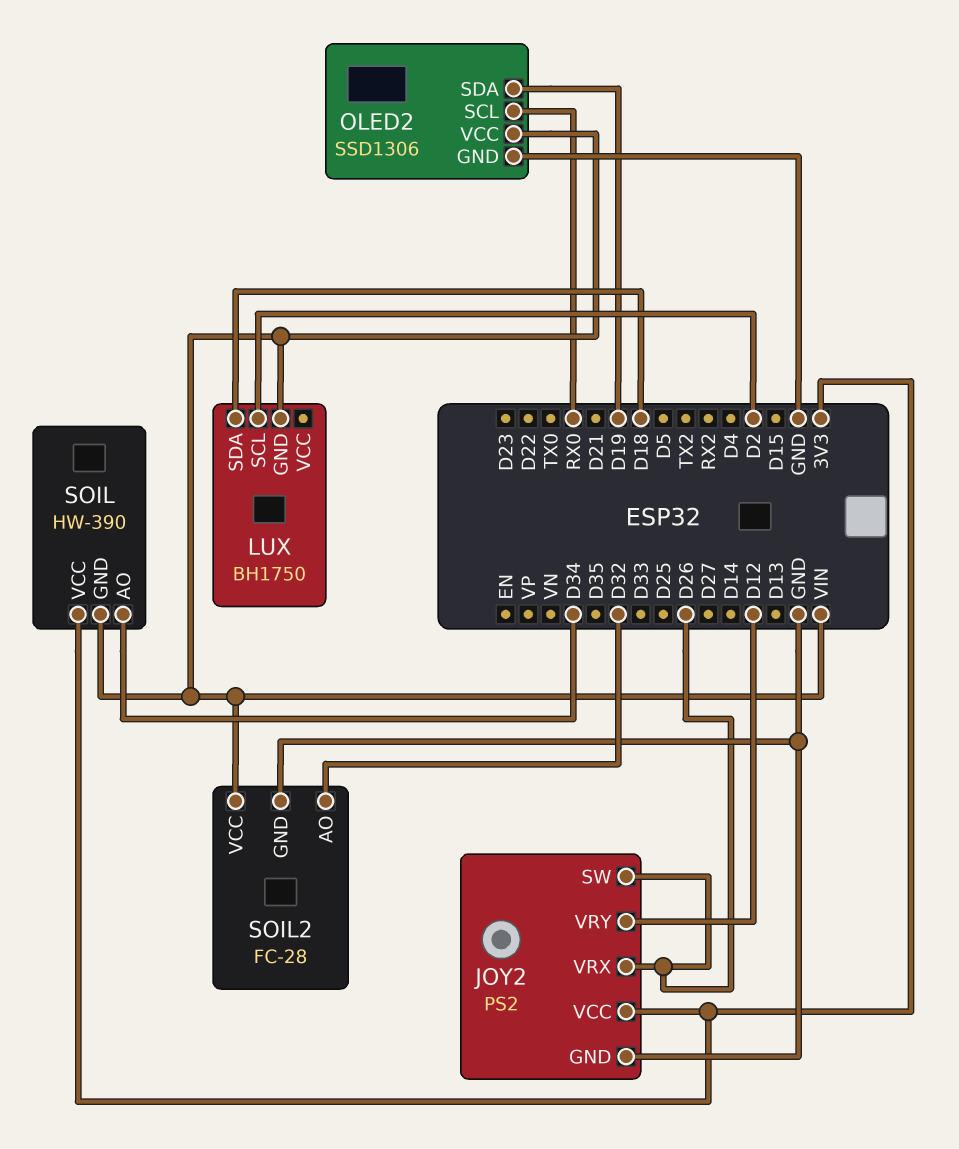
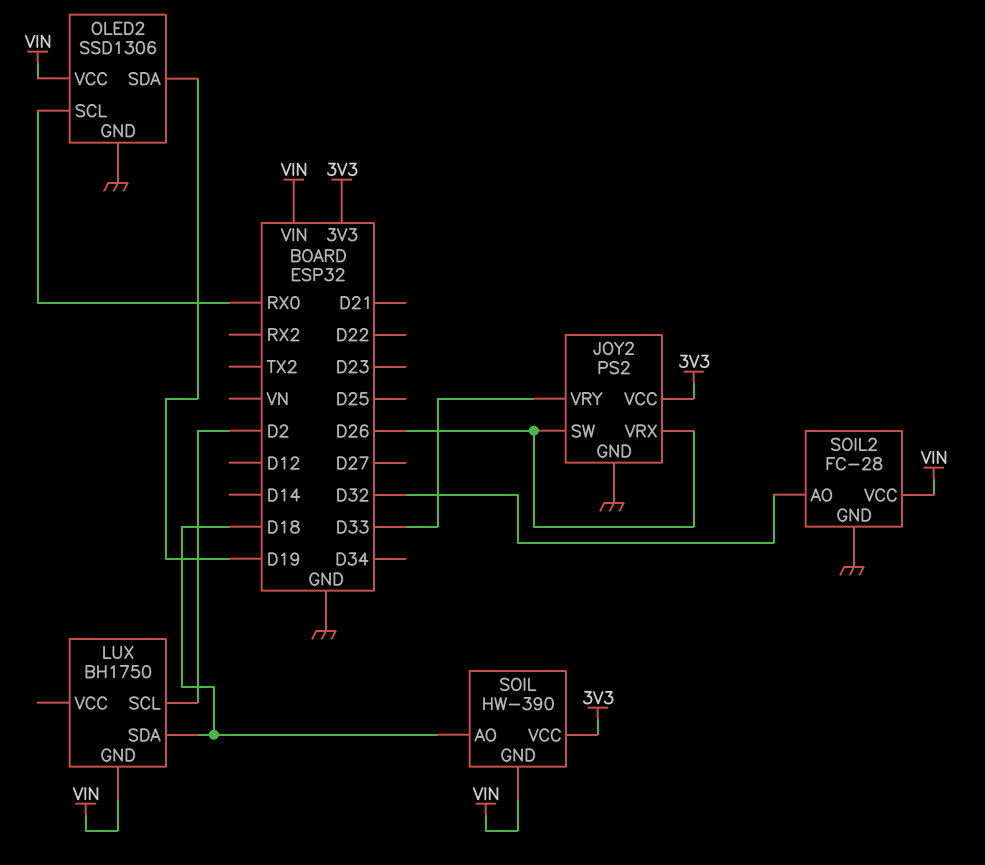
JOY2 pin VRY: D12 -> D33
SOIL pin AO: D34 -> D18

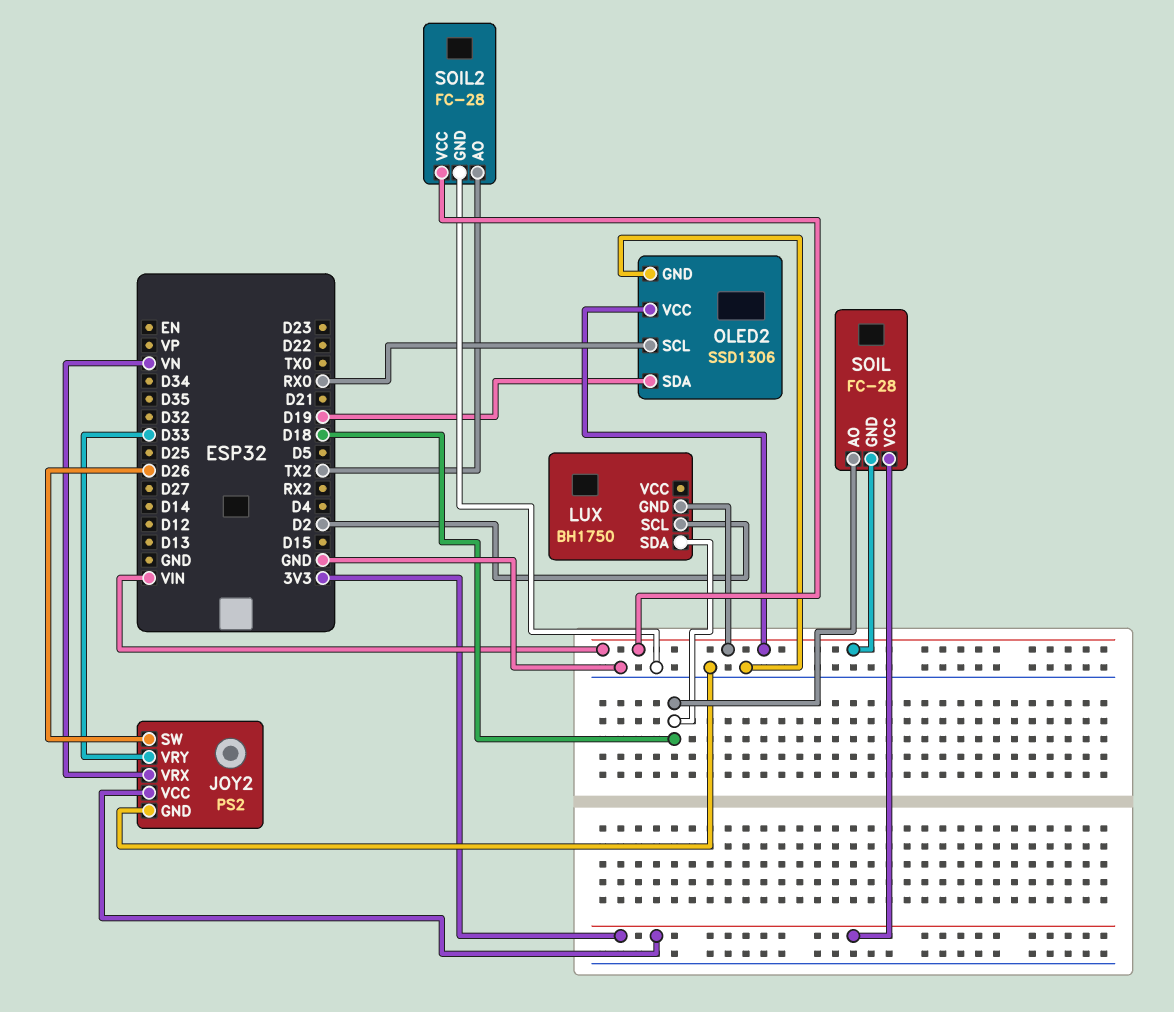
JOY2 pin VRX: D26 -> VN
SOIL: HW-390 -> FC-28
SOIL2 pin AO: D32 -> TX2

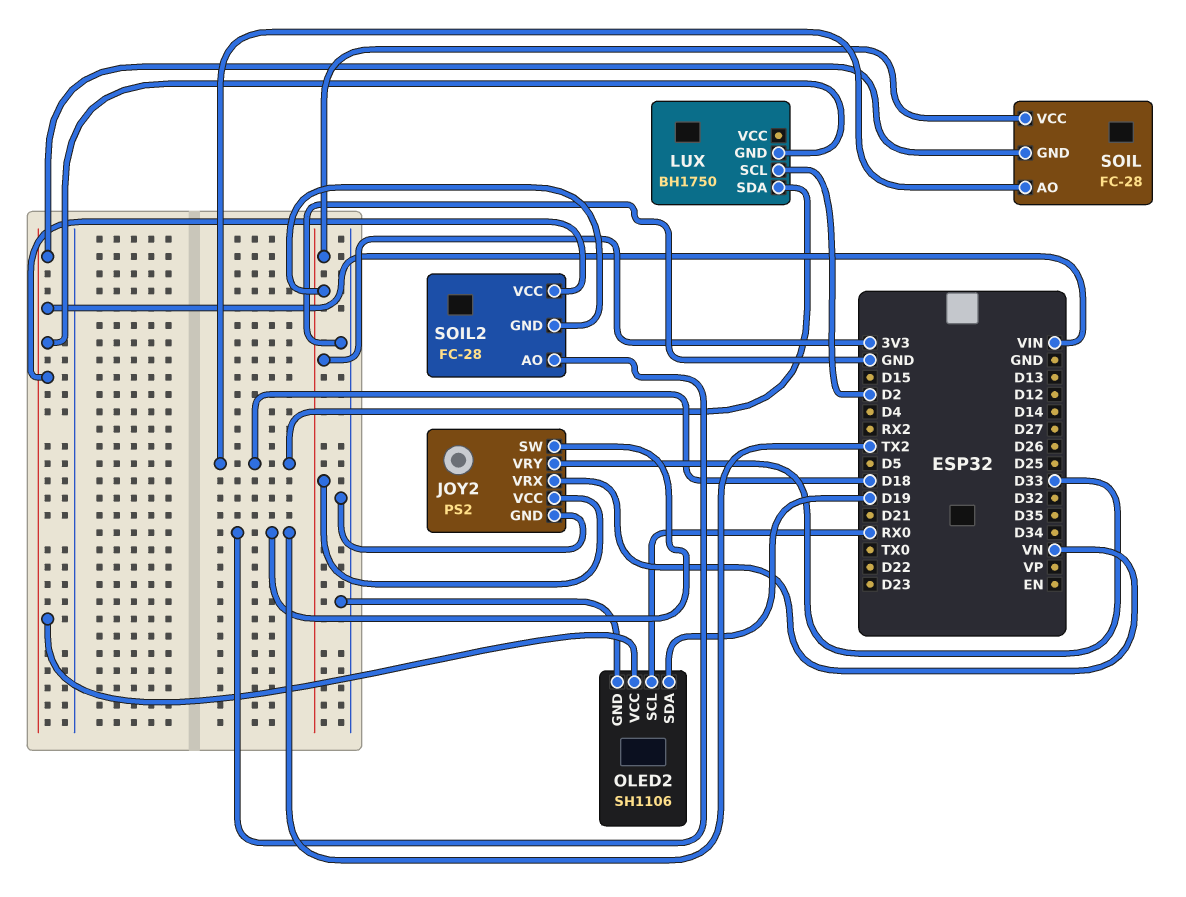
JOY2 pin SW: D26 -> TX2
OLED2: SSD1306 -> SH1106
SOIL2 pin GND: GND -> 3V3

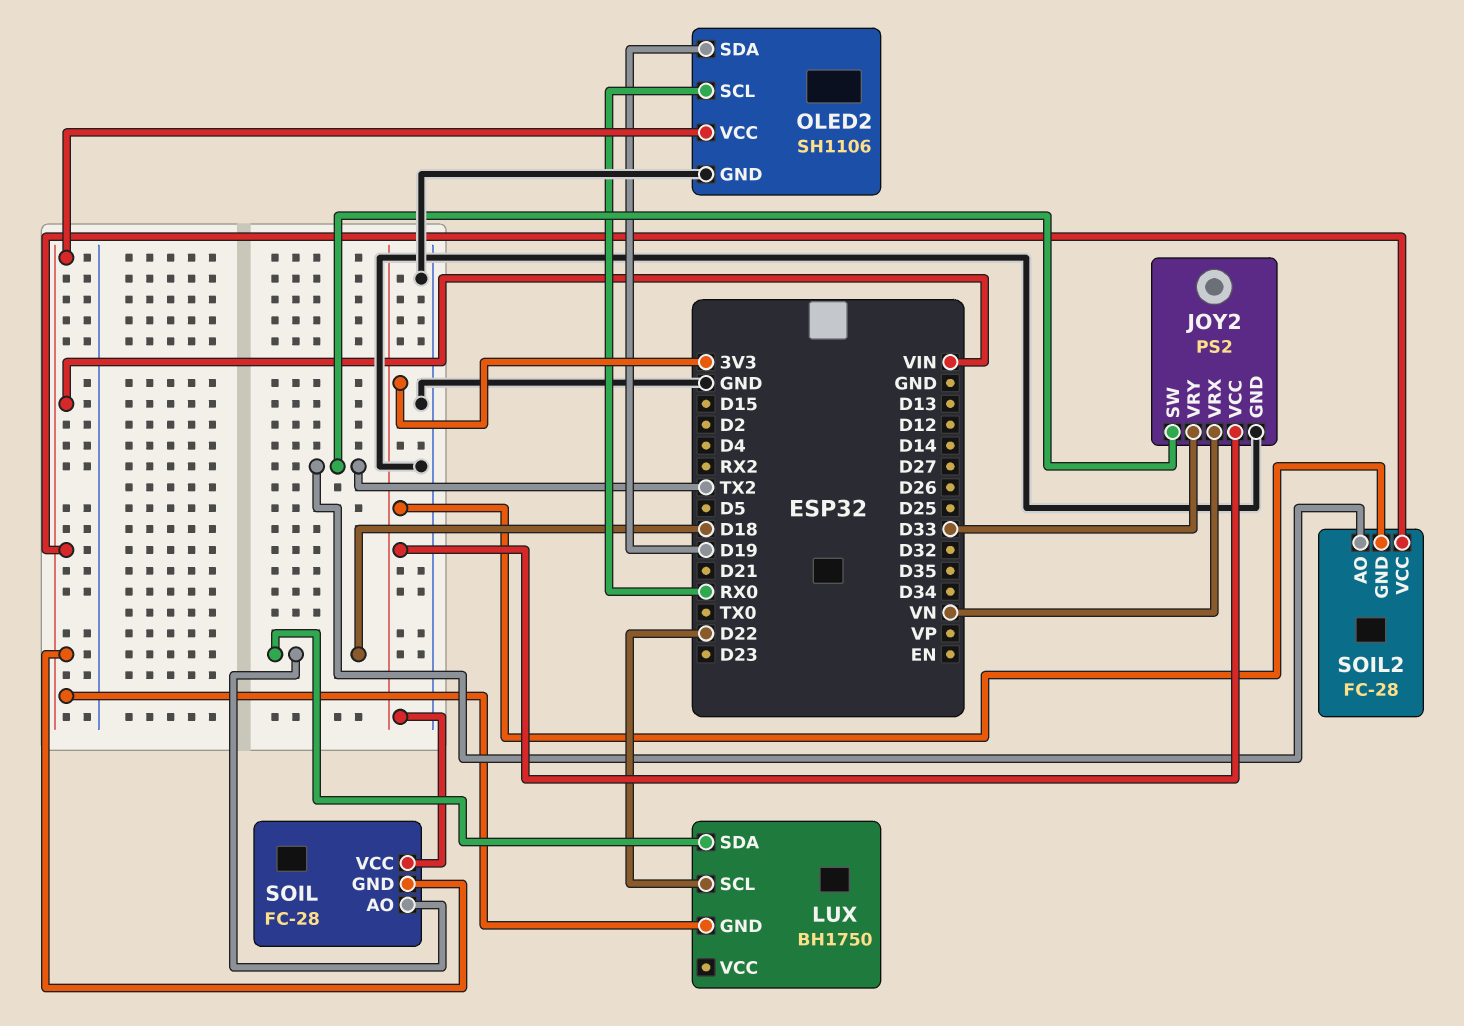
LUX pin SCL: D2 -> D22

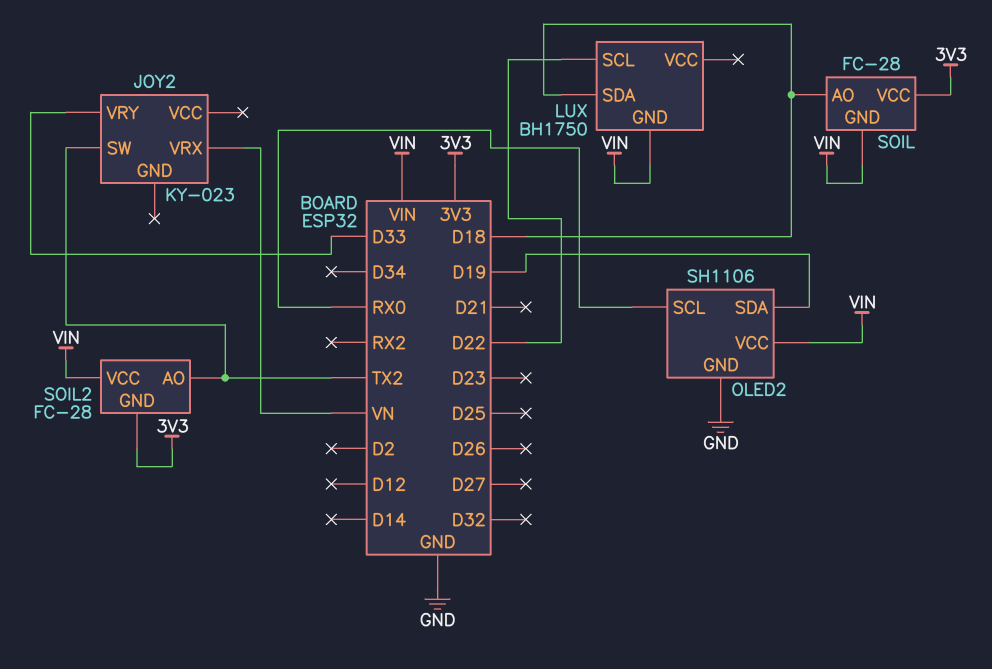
JOY2: PS2 -> KY-023
JOY2 pin GND: GND -> none
JOY2 pin VCC: 3V3 -> none

